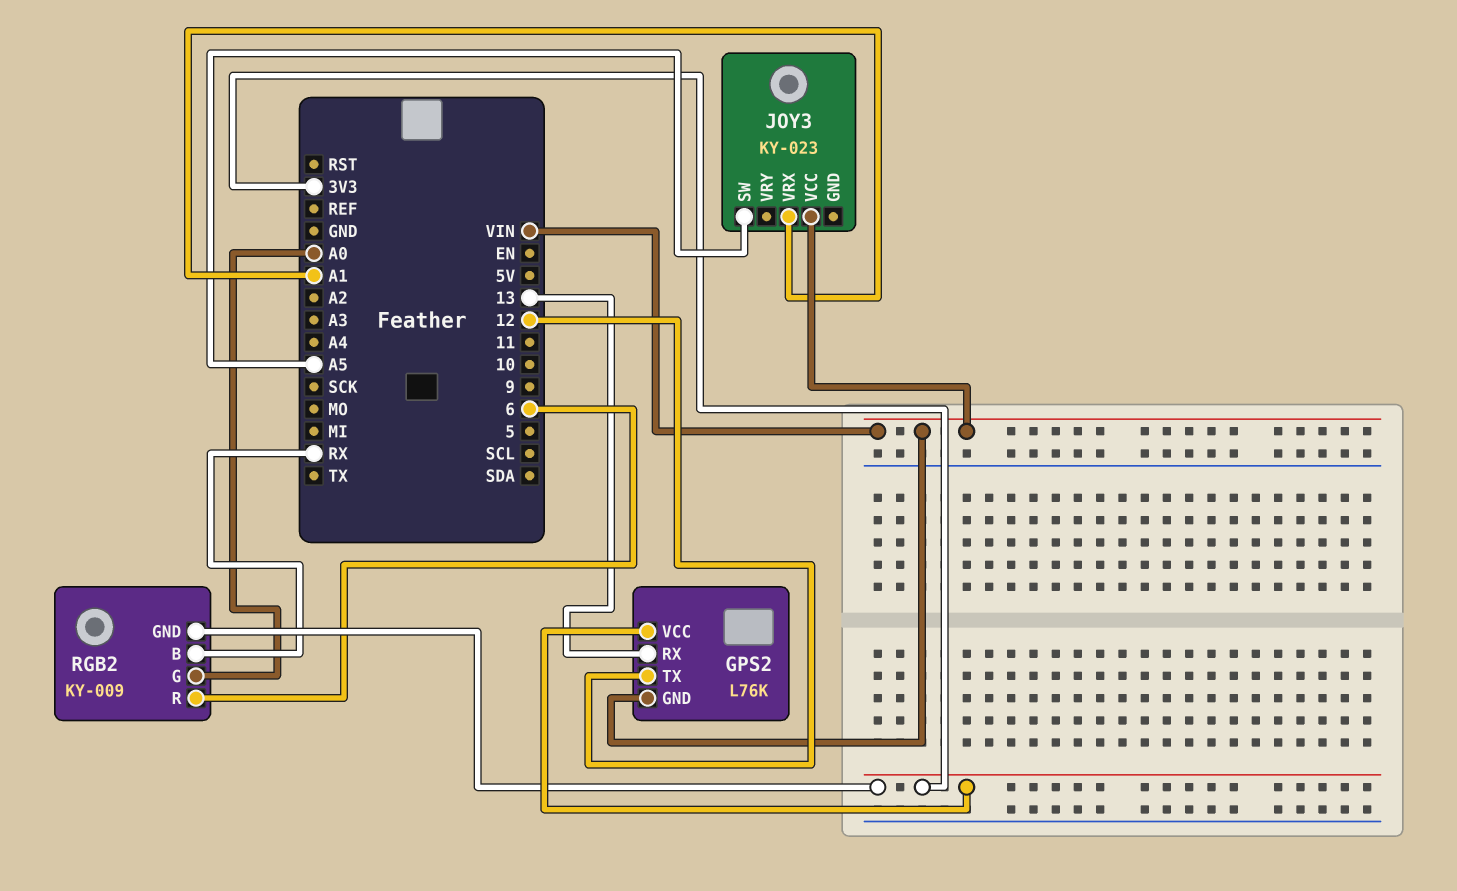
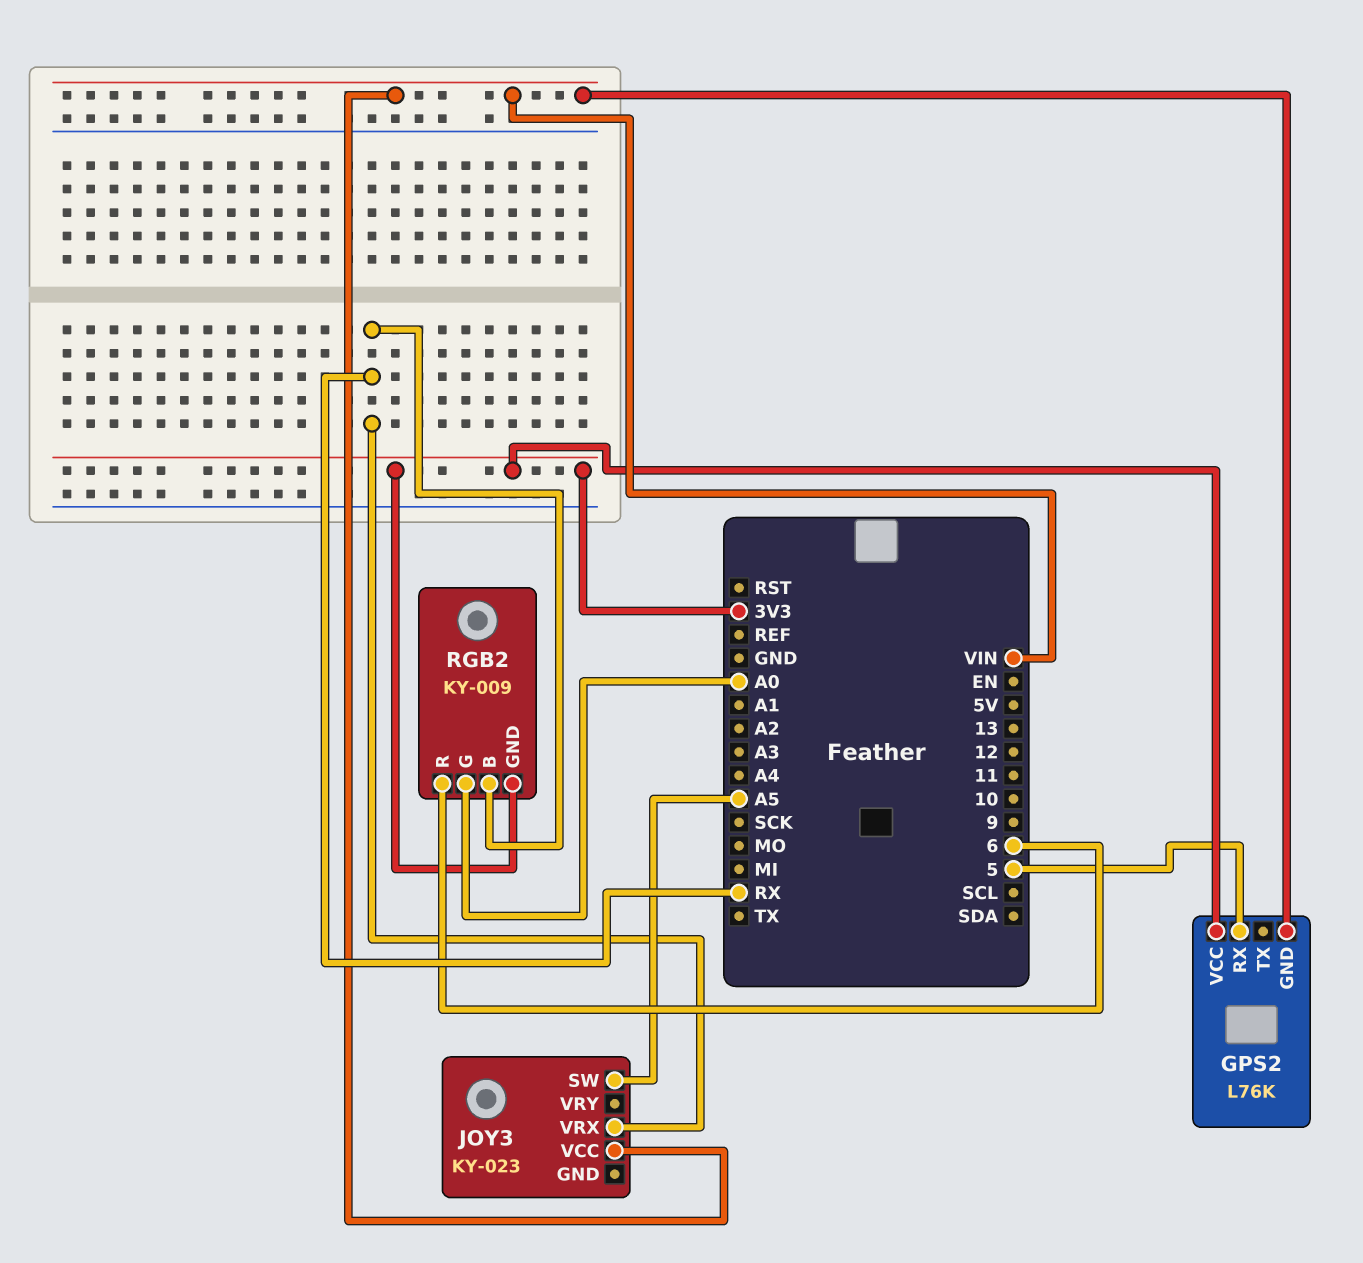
GPS2 pin RX: 13 -> 5
GPS2 pin TX: 12 -> none
JOY3 pin VRX: A1 -> RX

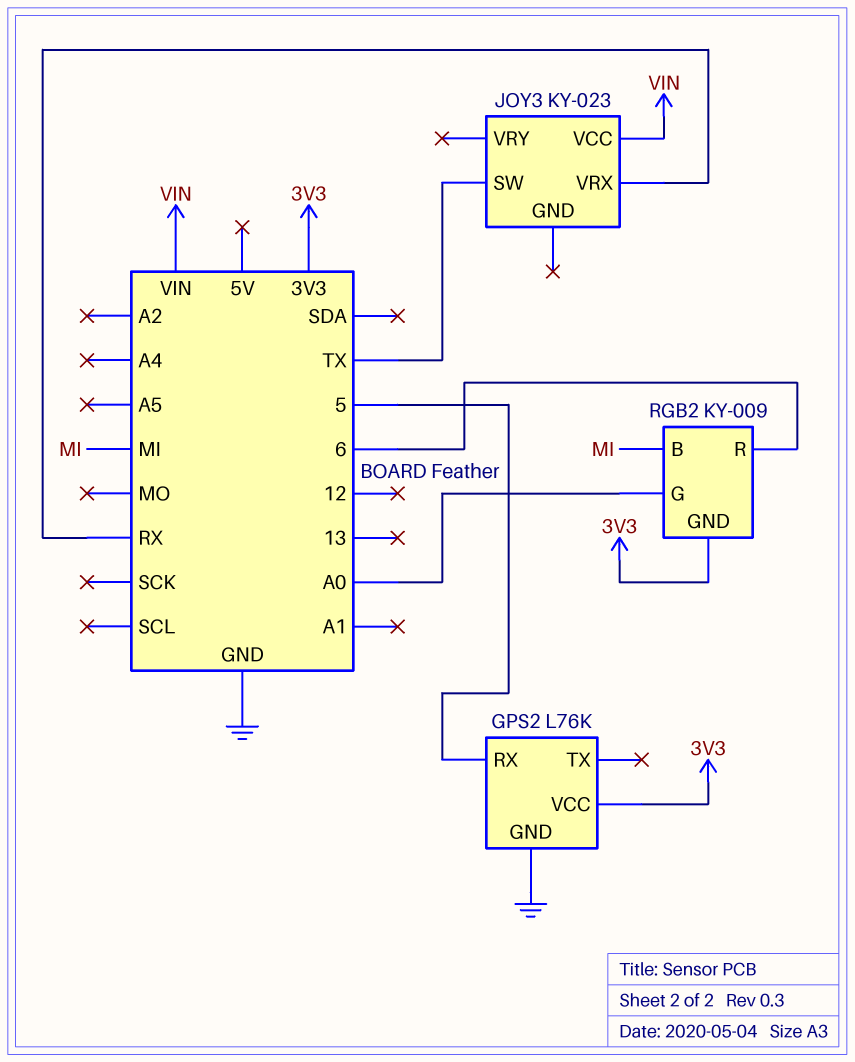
GPS2 pin GND: VIN -> GND
JOY3 pin SW: A5 -> TX
RGB2 pin B: RX -> MI

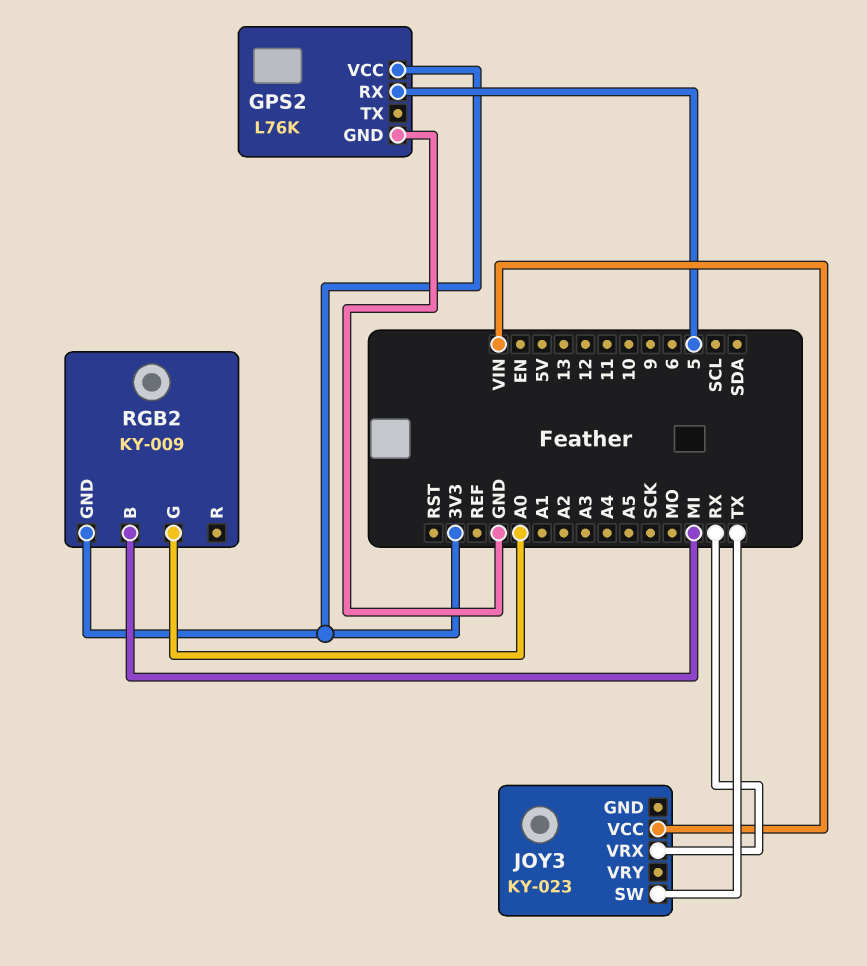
RGB2 pin R: 6 -> none

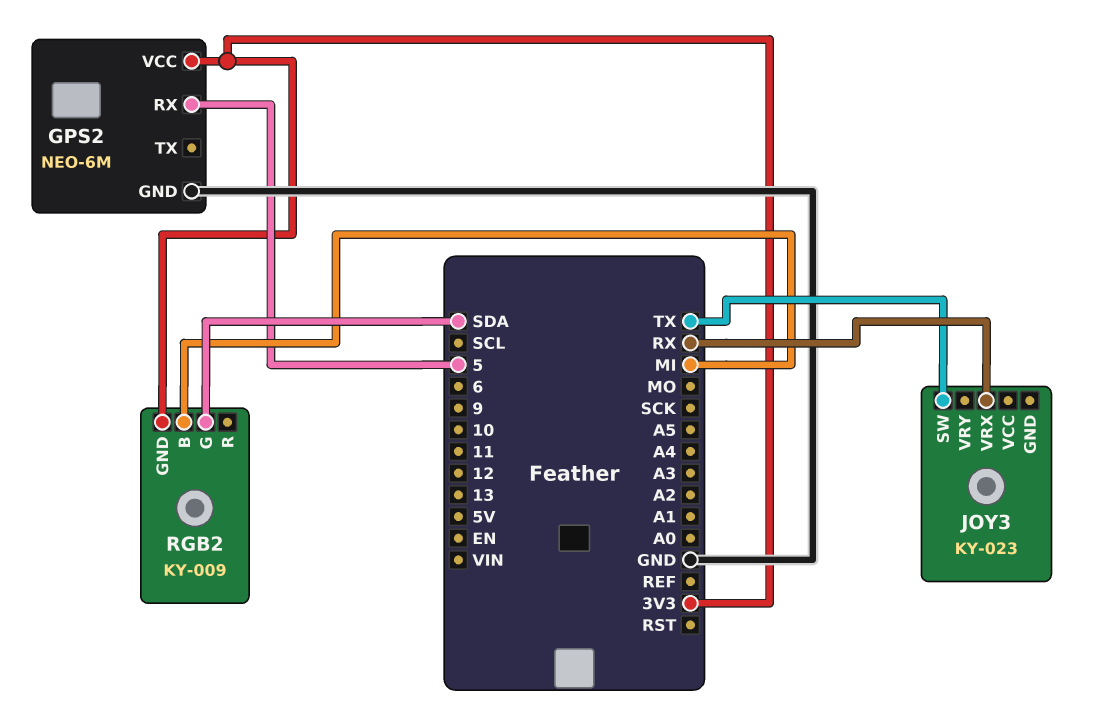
GPS2: L76K -> NEO-6M
JOY3 pin VCC: VIN -> none
RGB2 pin G: A0 -> SDA

